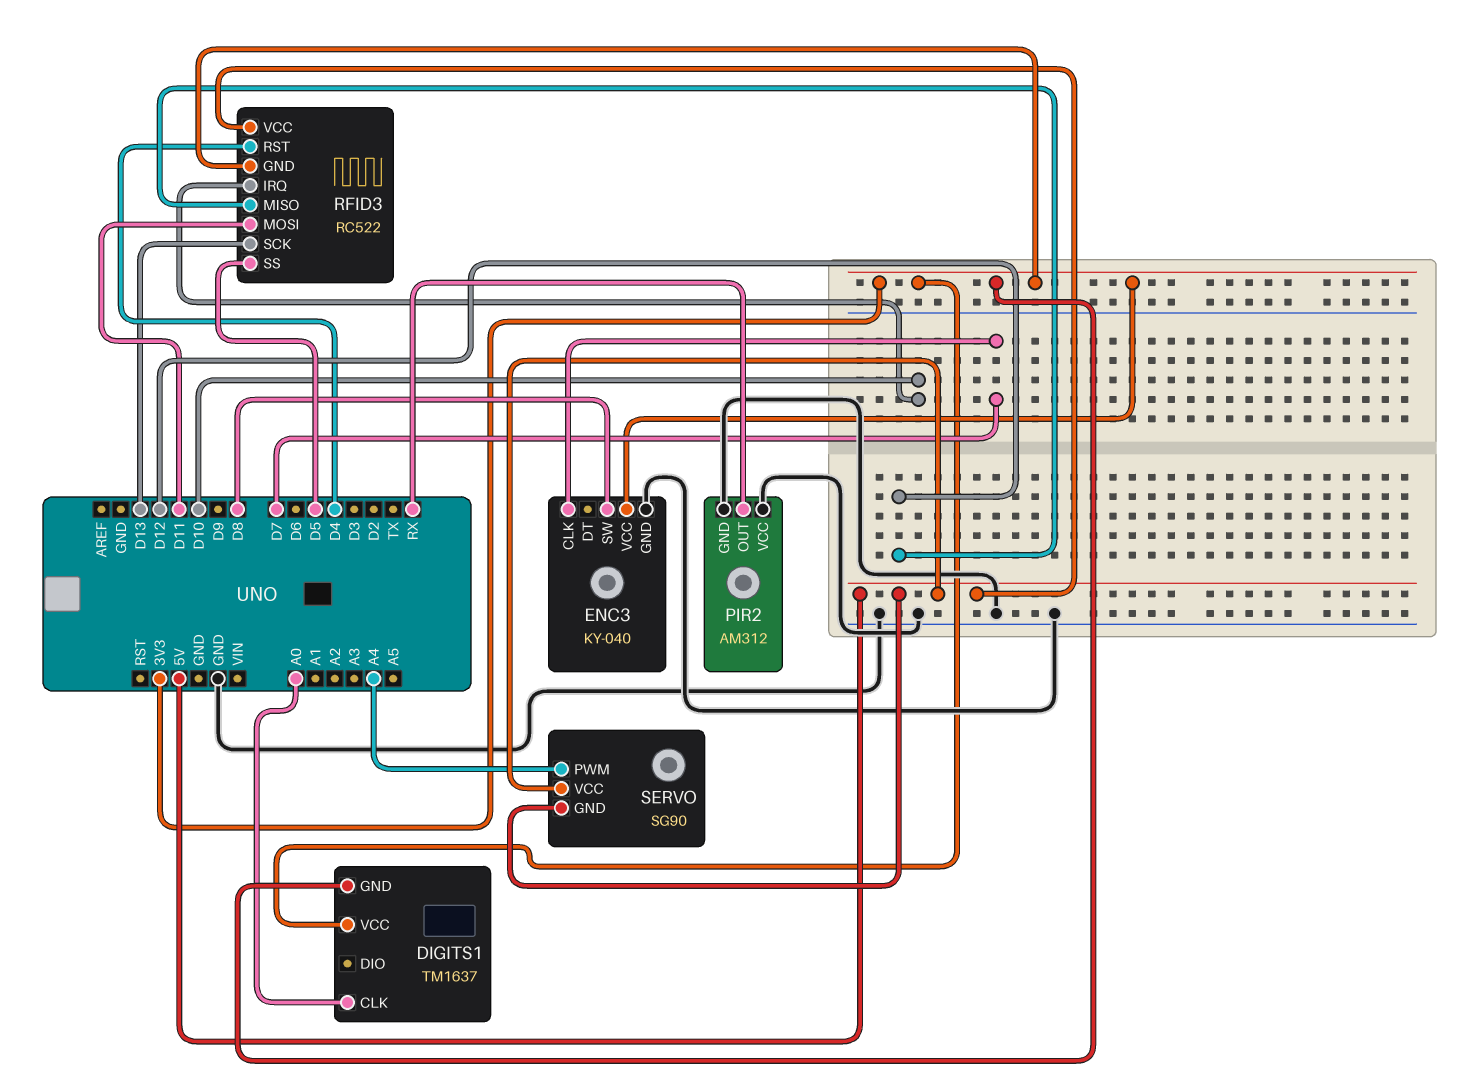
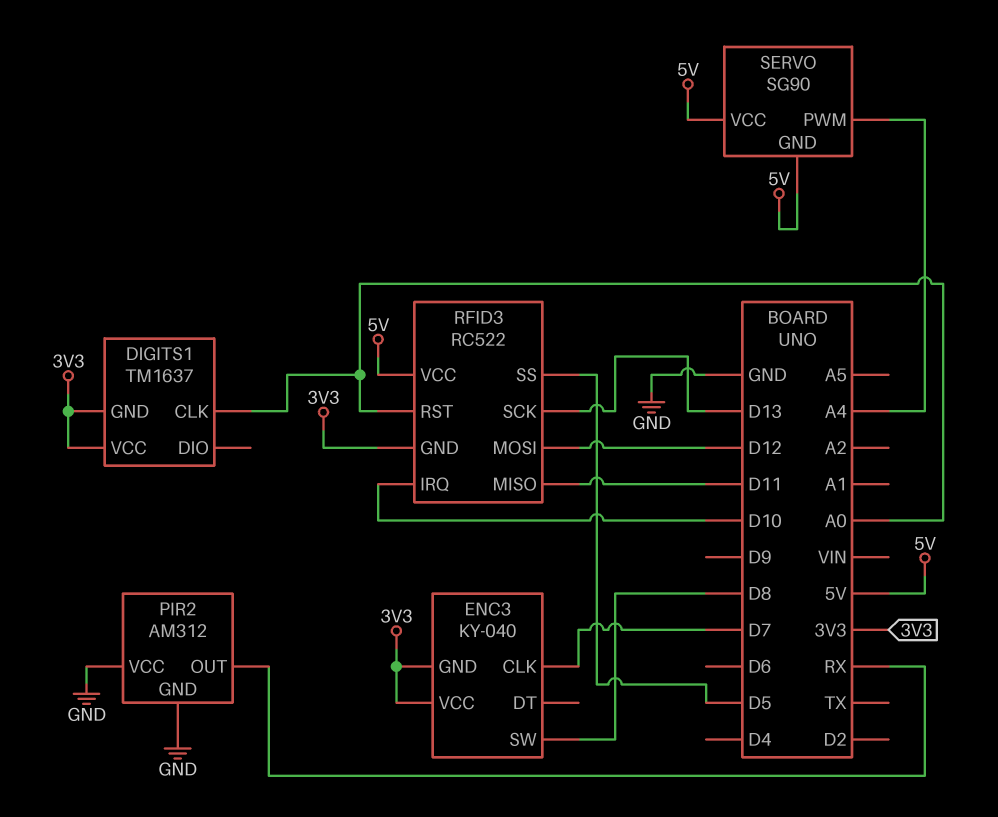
ENC3 pin GND: GND -> 3V3
RFID3 pin MISO: D12 -> D11
RFID3 pin MOSI: D11 -> D12
RFID3 pin RST: D4 -> A0

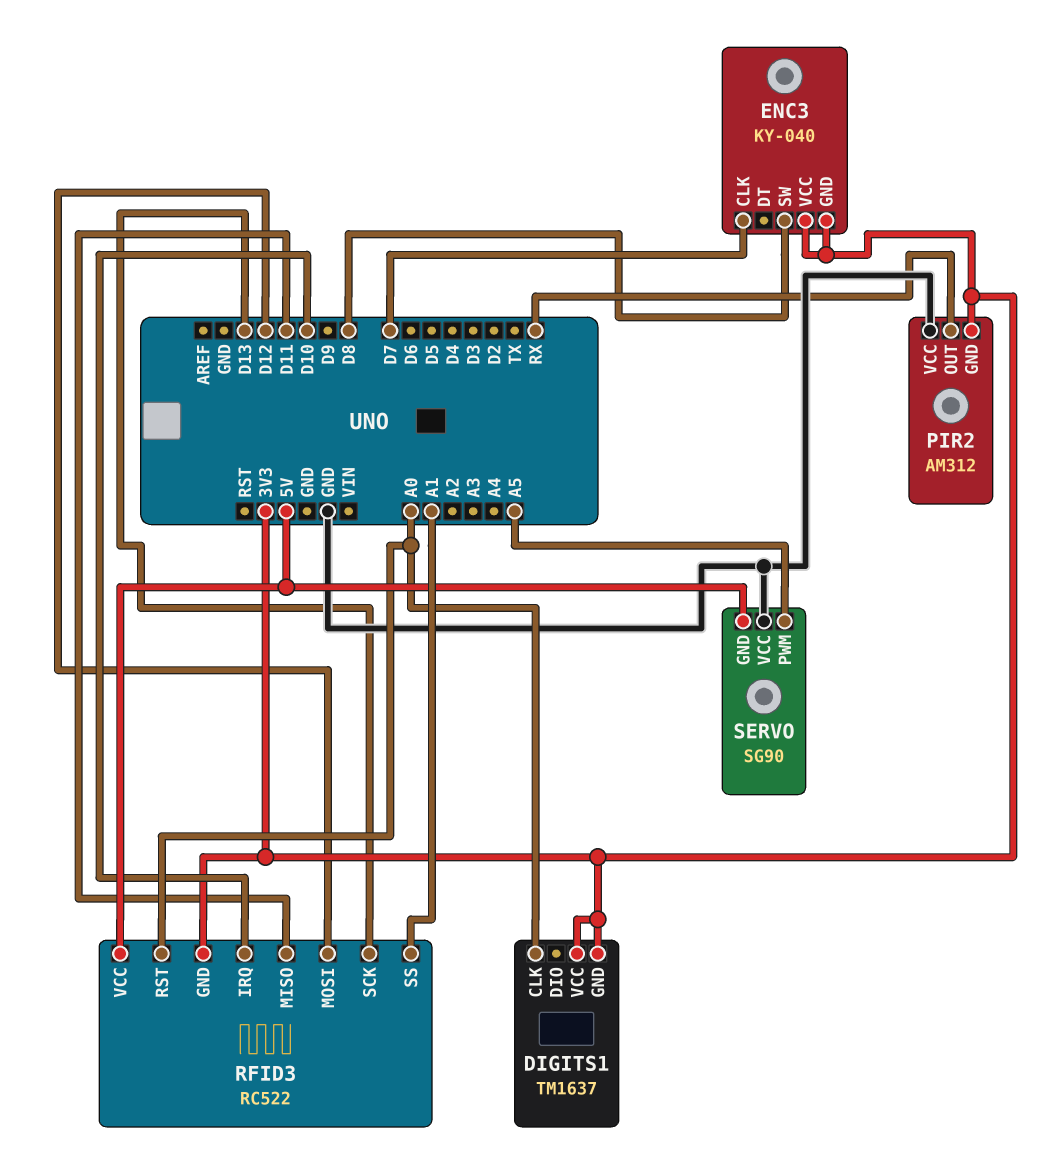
PIR2 pin GND: GND -> 3V3
RFID3 pin SS: D5 -> A1
SERVO pin PWM: A4 -> A5
SERVO pin VCC: 5V -> GND

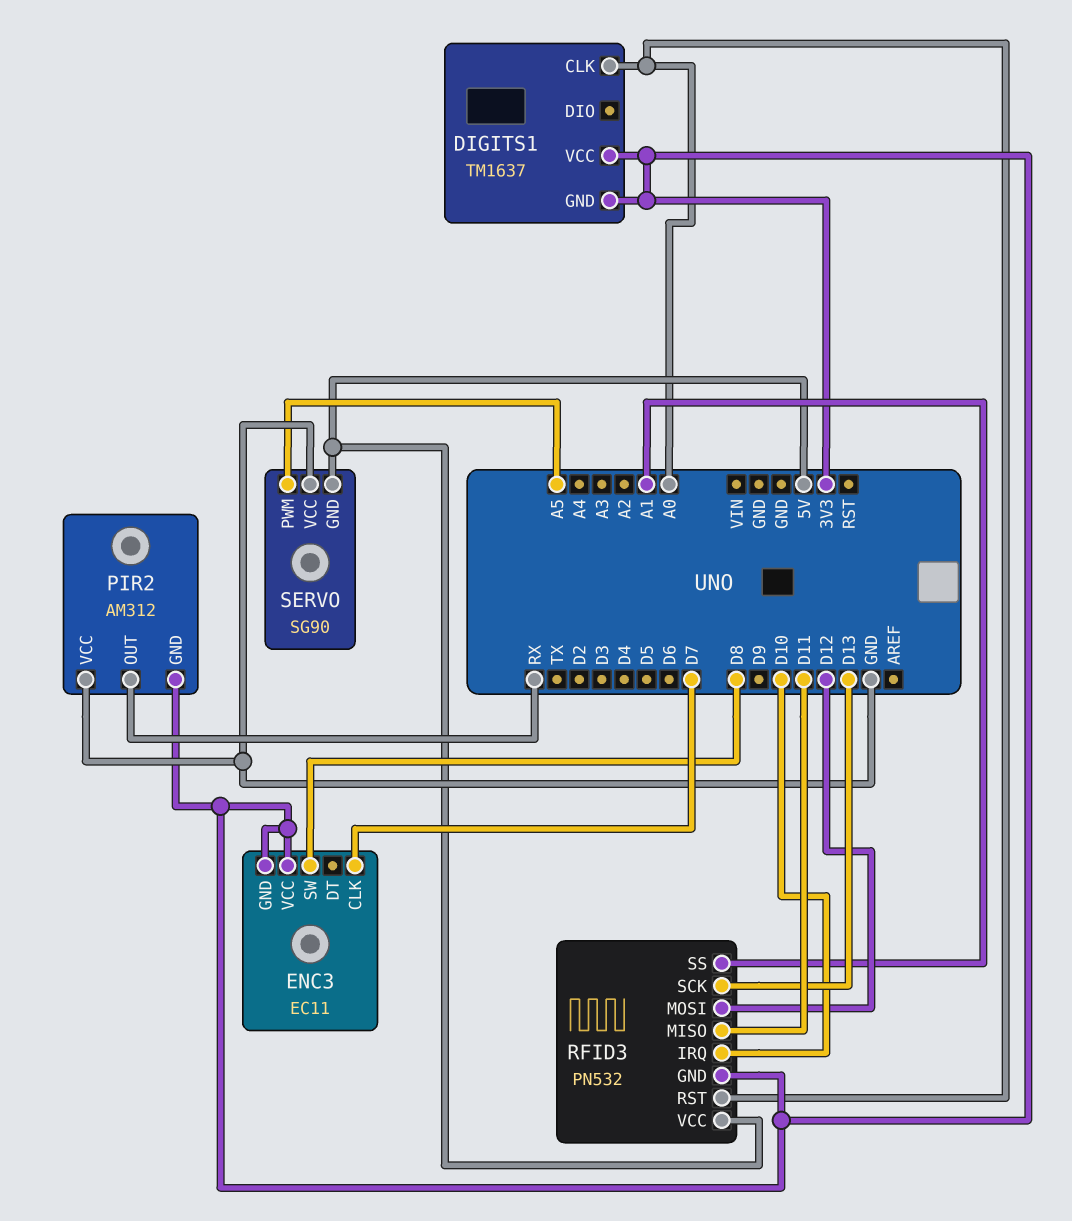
ENC3: KY-040 -> EC11
RFID3: RC522 -> PN532

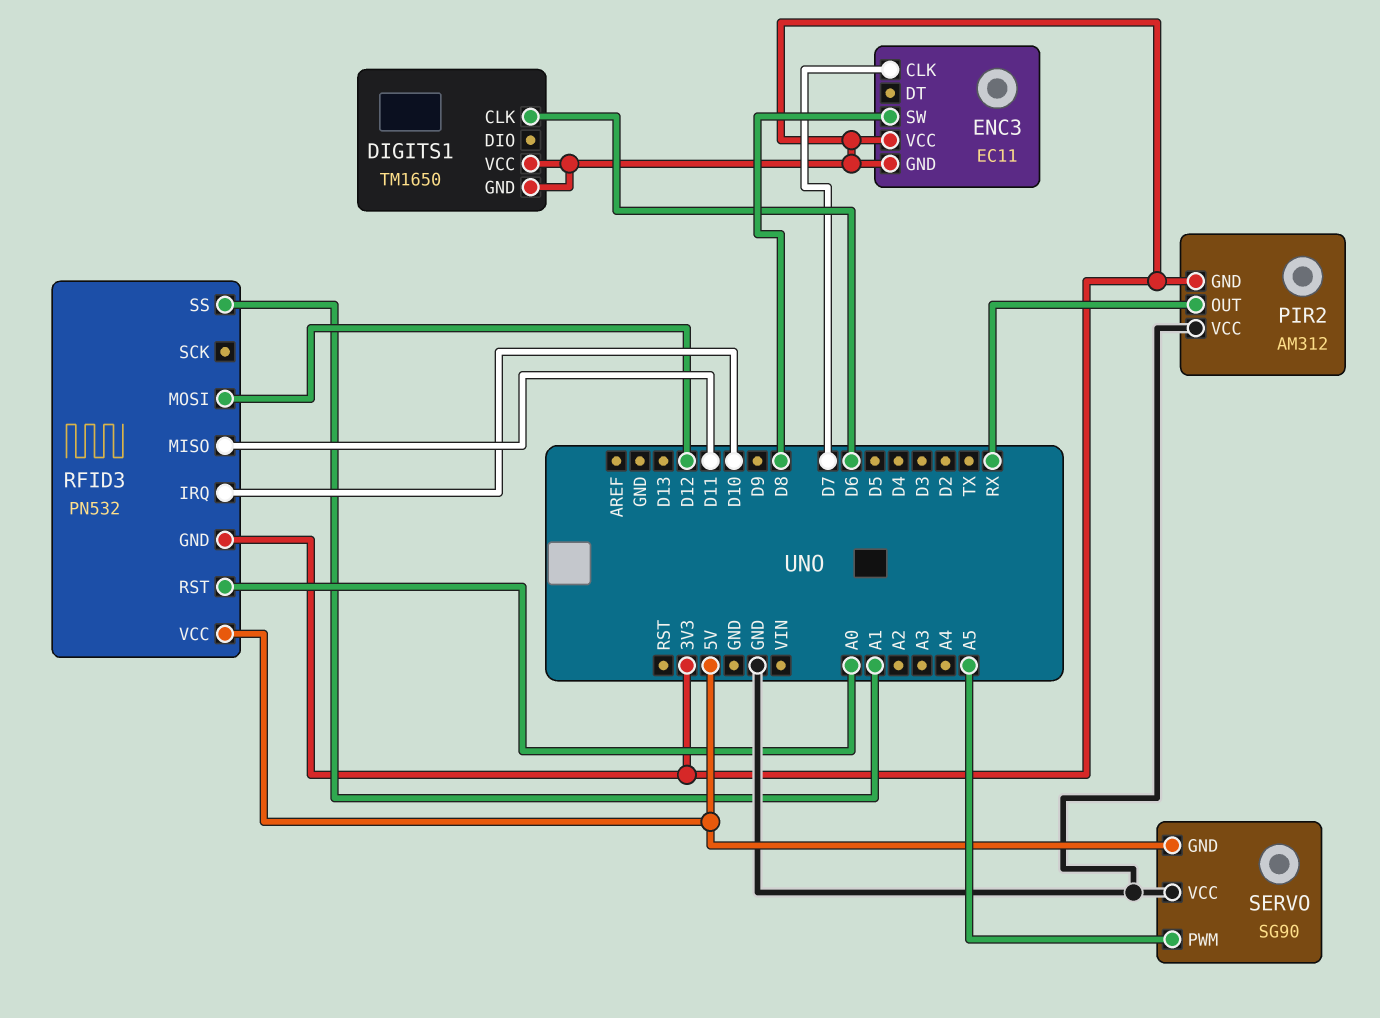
DIGITS1: TM1637 -> TM1650
DIGITS1 pin CLK: A0 -> D6
RFID3 pin SCK: D13 -> none

